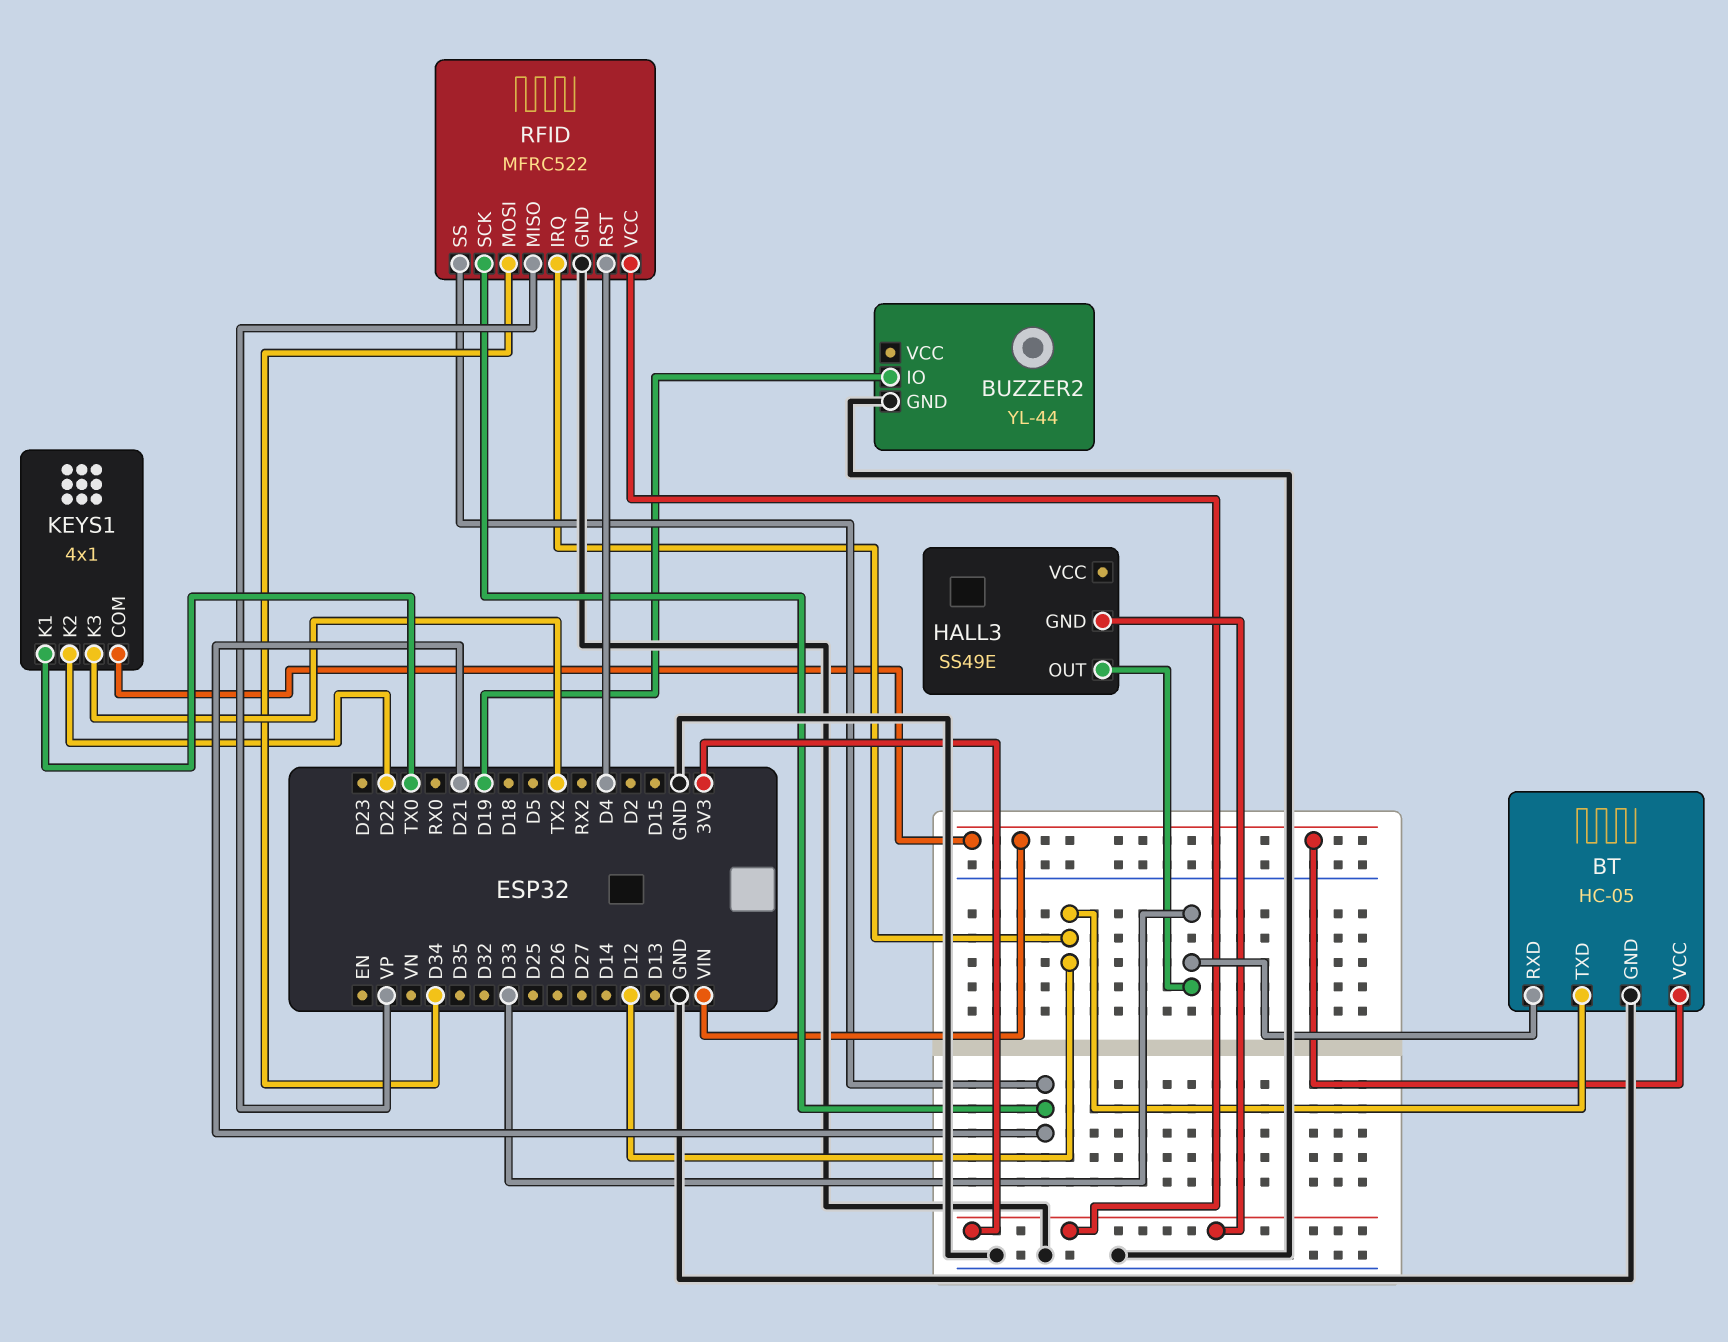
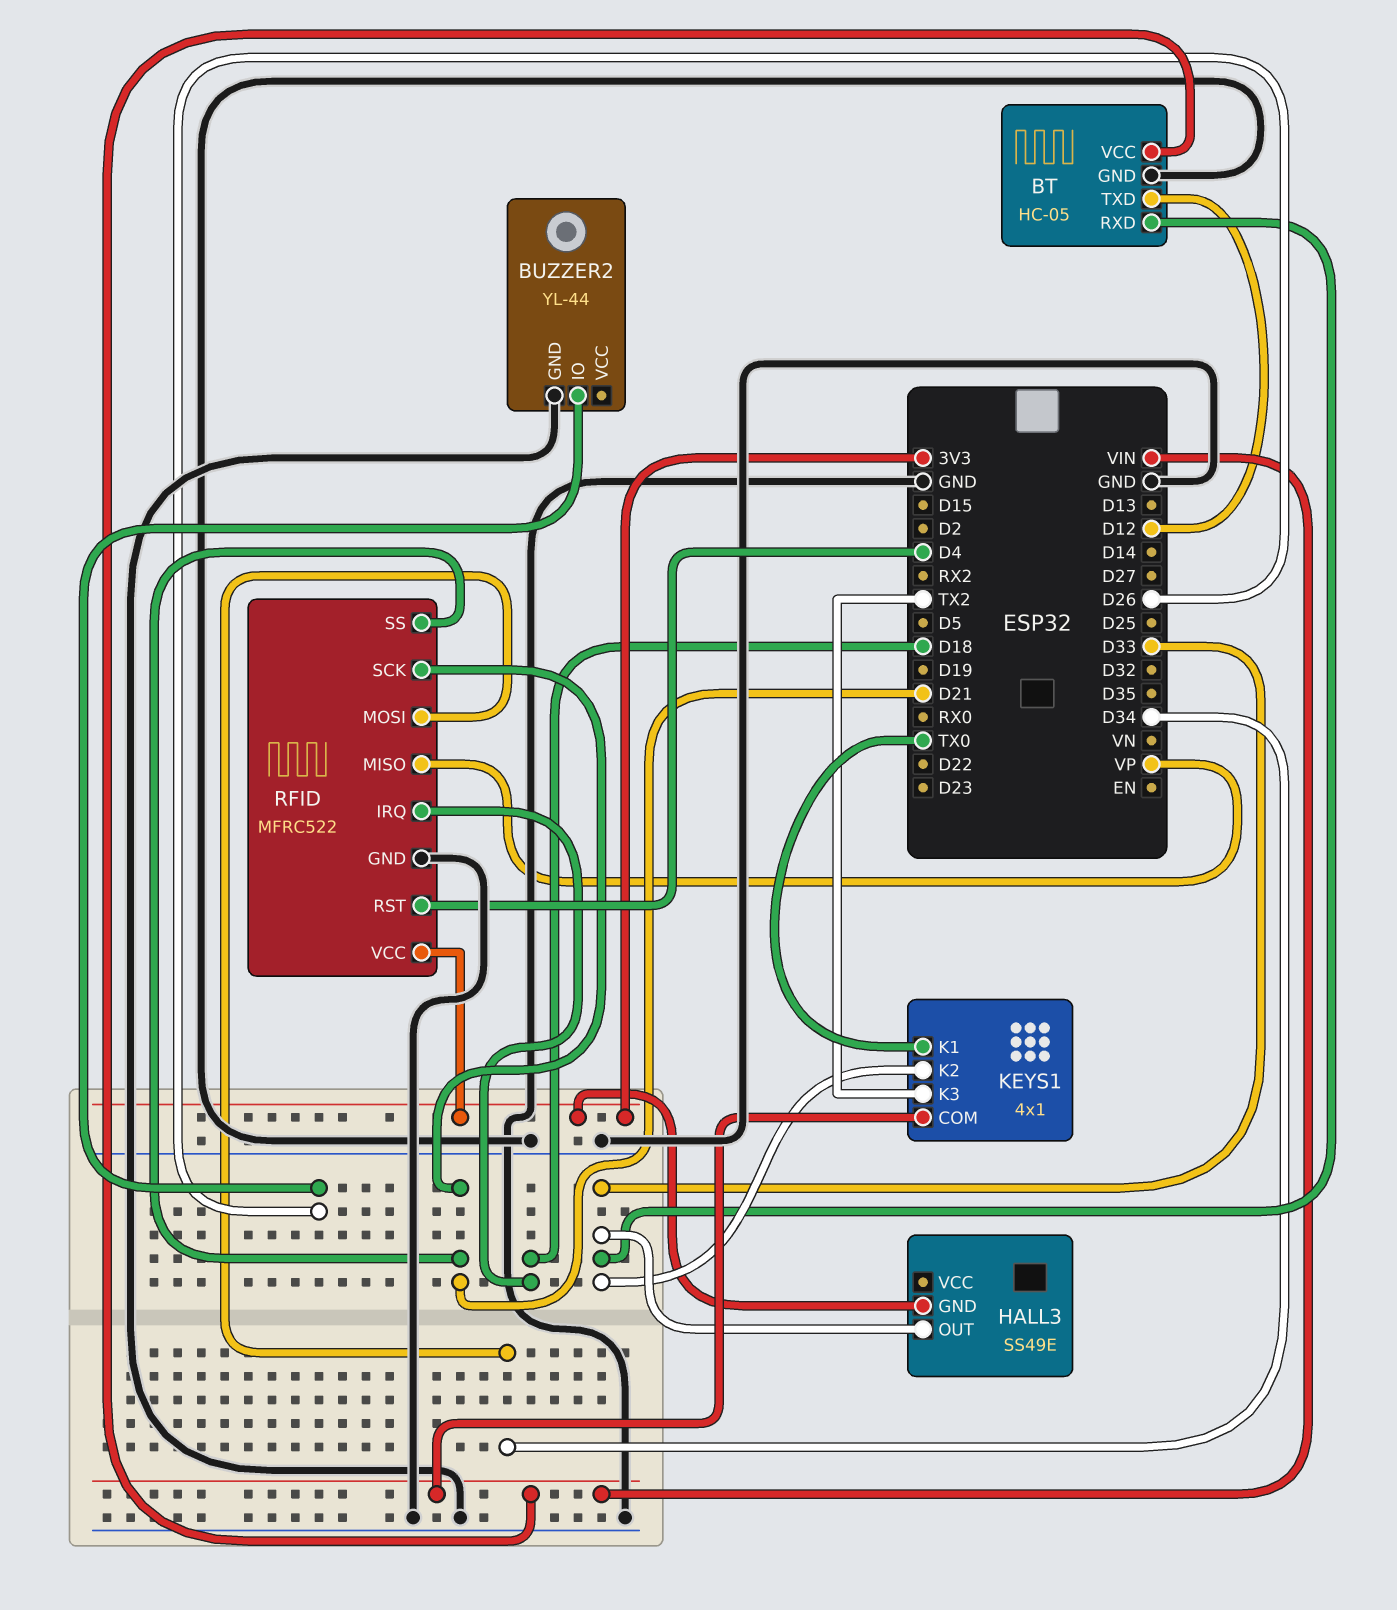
BUZZER2 pin IO: D19 -> D26
KEYS1 pin K2: D22 -> D33
RFID pin IRQ: D12 -> D18

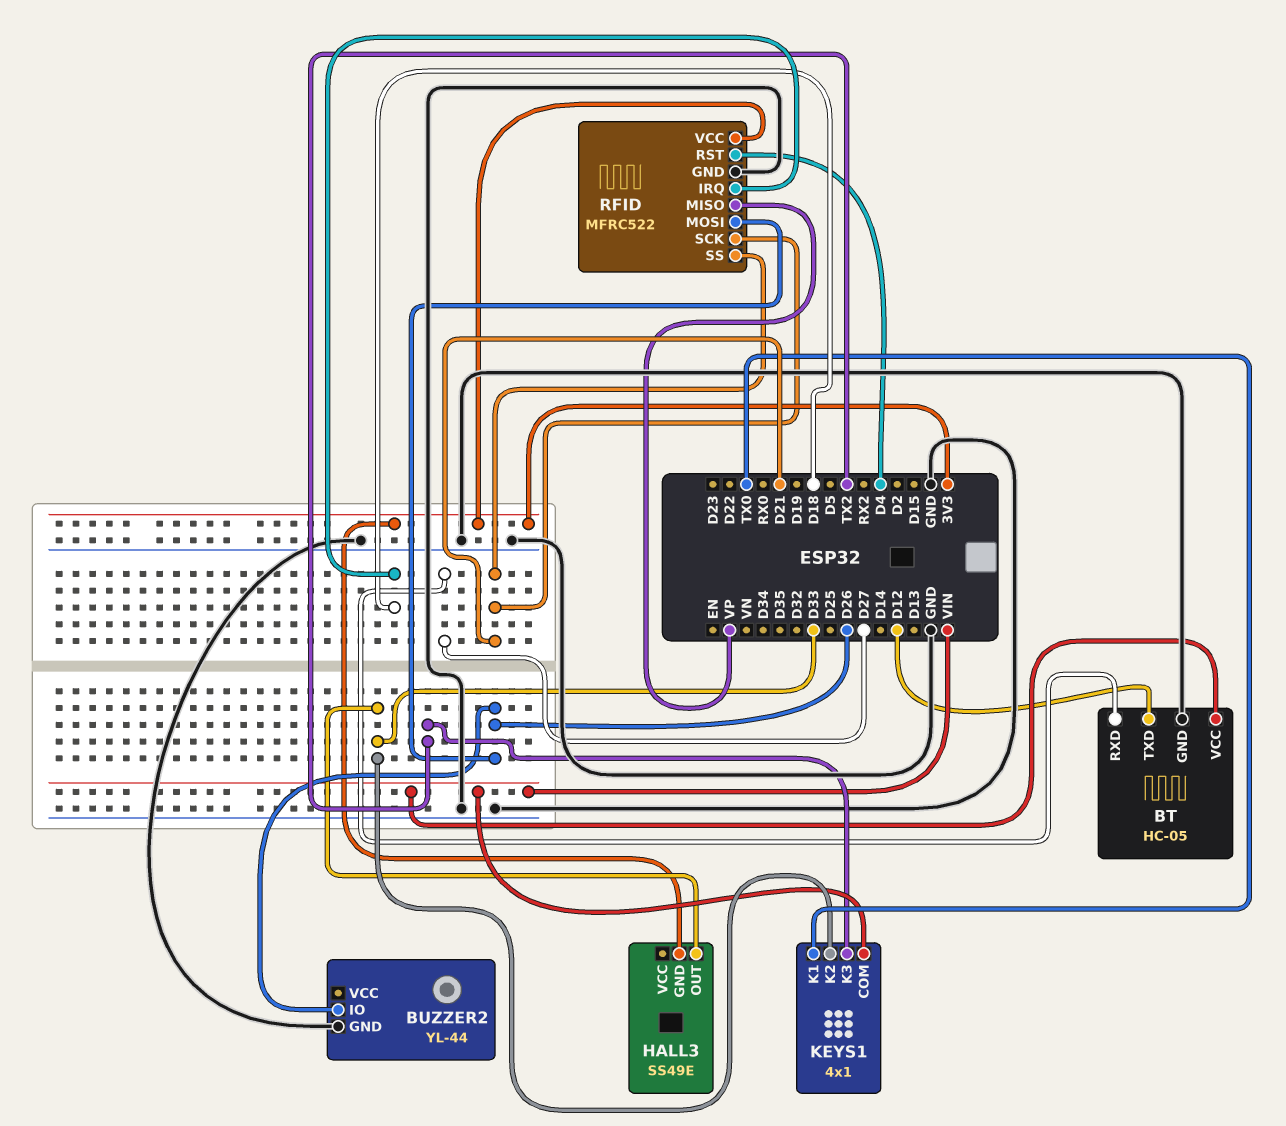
BT pin RXD: D33 -> D27
RFID pin MOSI: D34 -> D26

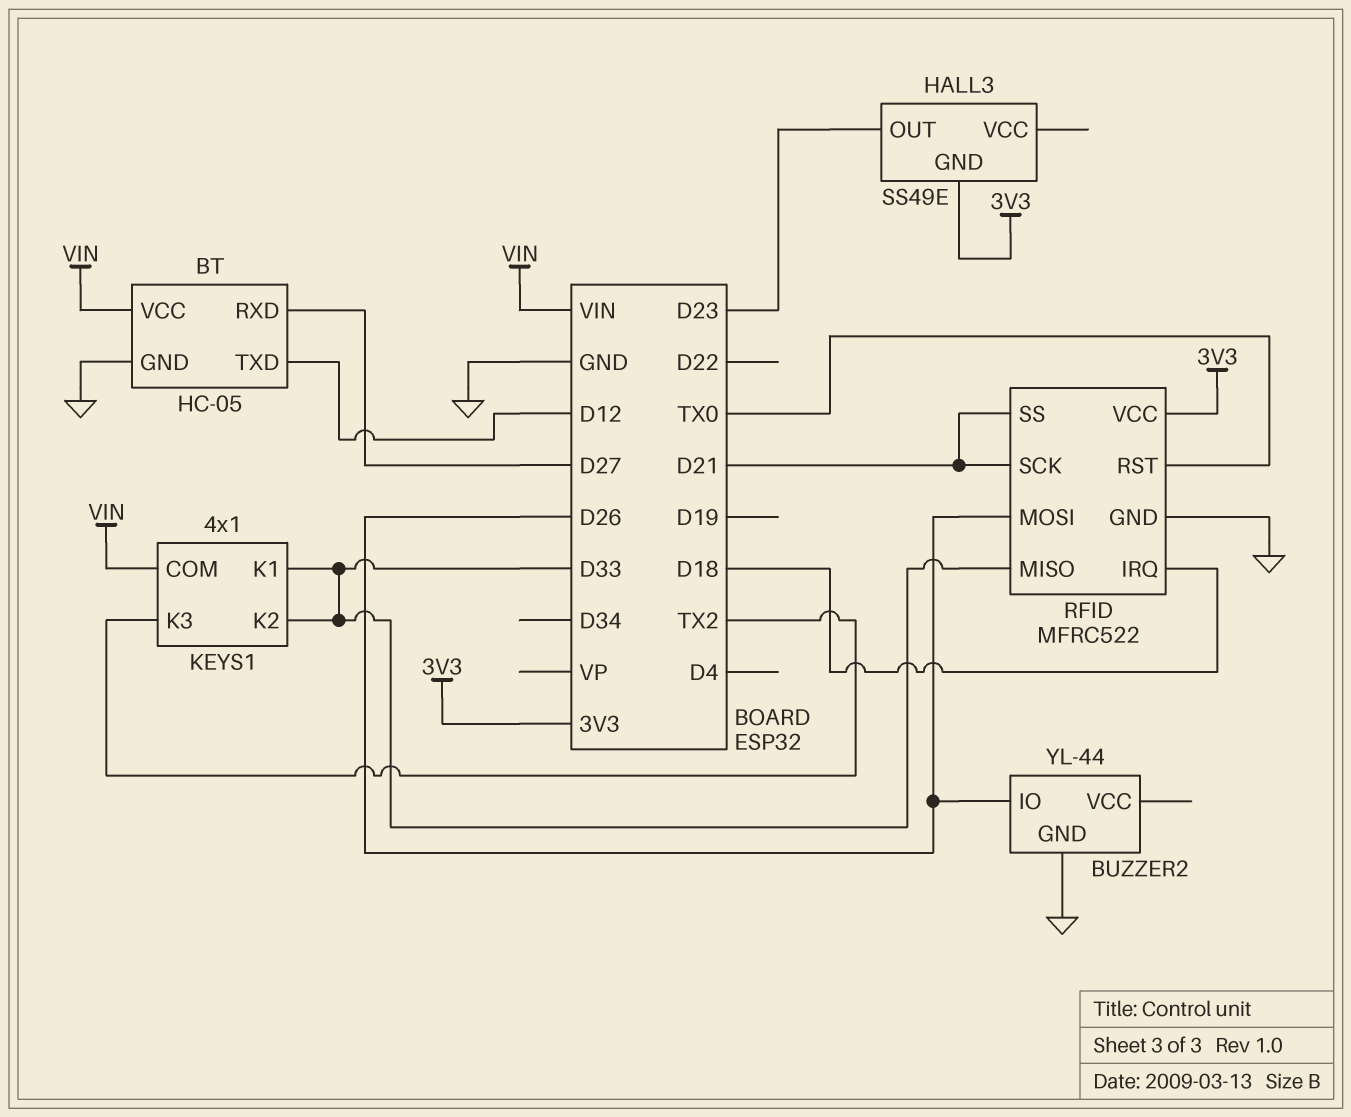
HALL3 pin OUT: D33 -> D23
KEYS1 pin K1: TX0 -> D33
RFID pin MISO: VP -> D33
RFID pin RST: D4 -> TX0

